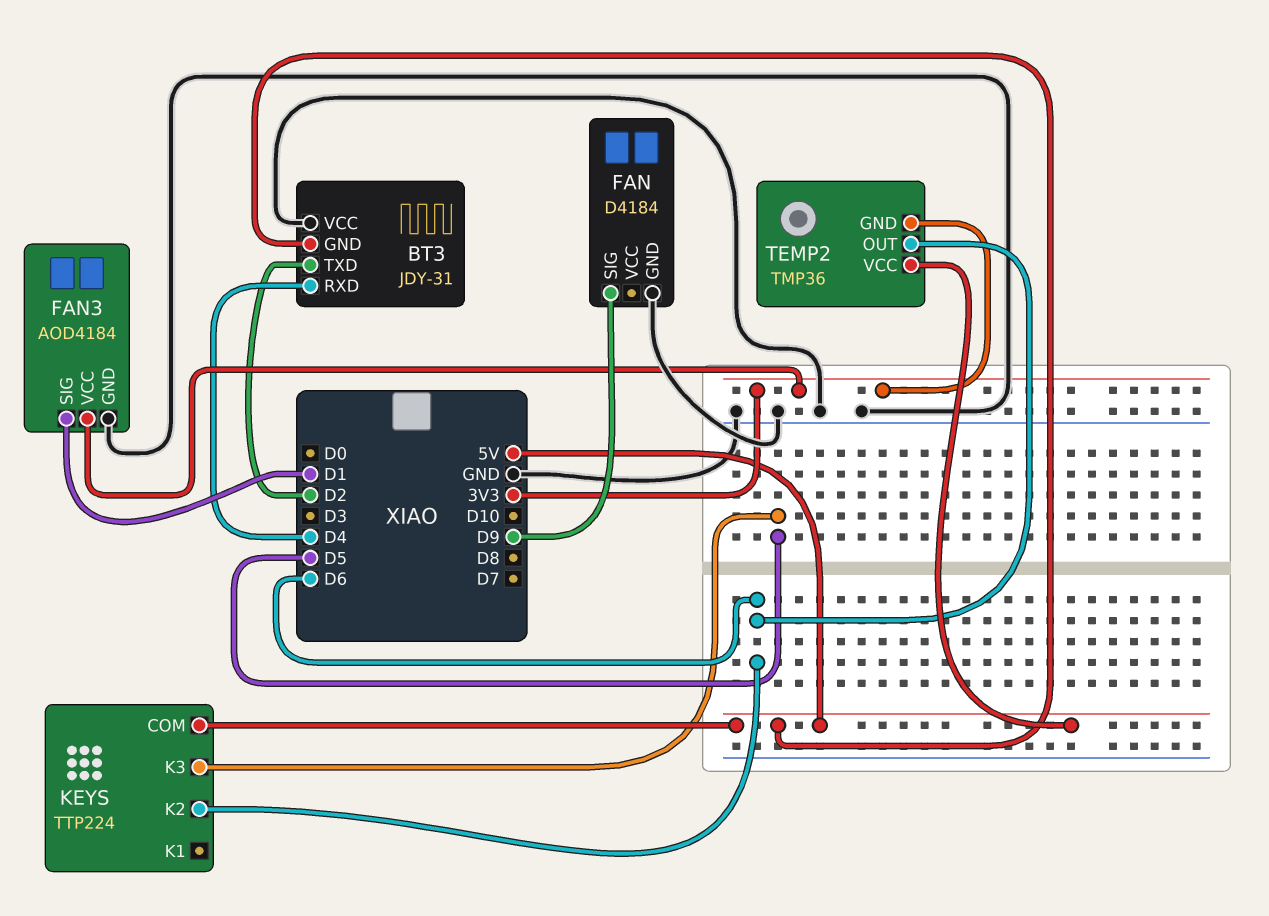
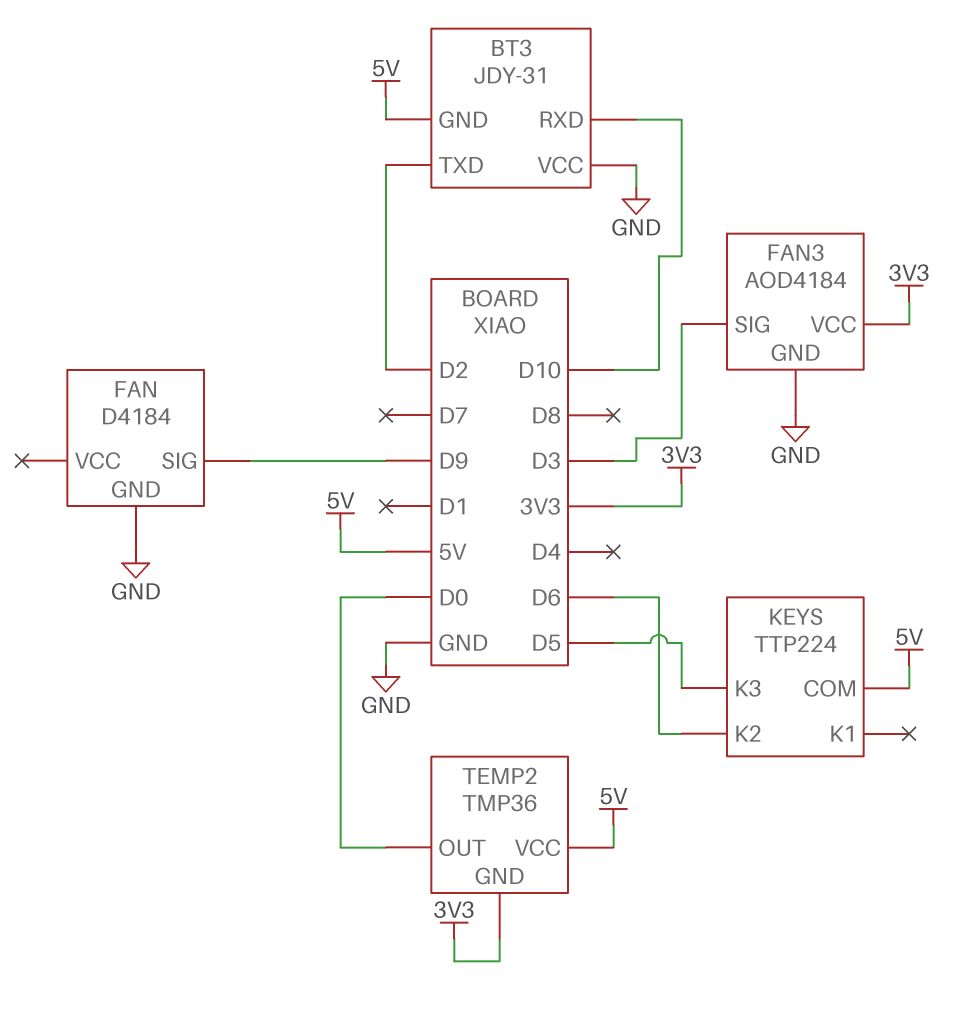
BT3 pin RXD: D4 -> D10
FAN3 pin SIG: D1 -> D3
TEMP2 pin OUT: D6 -> D0

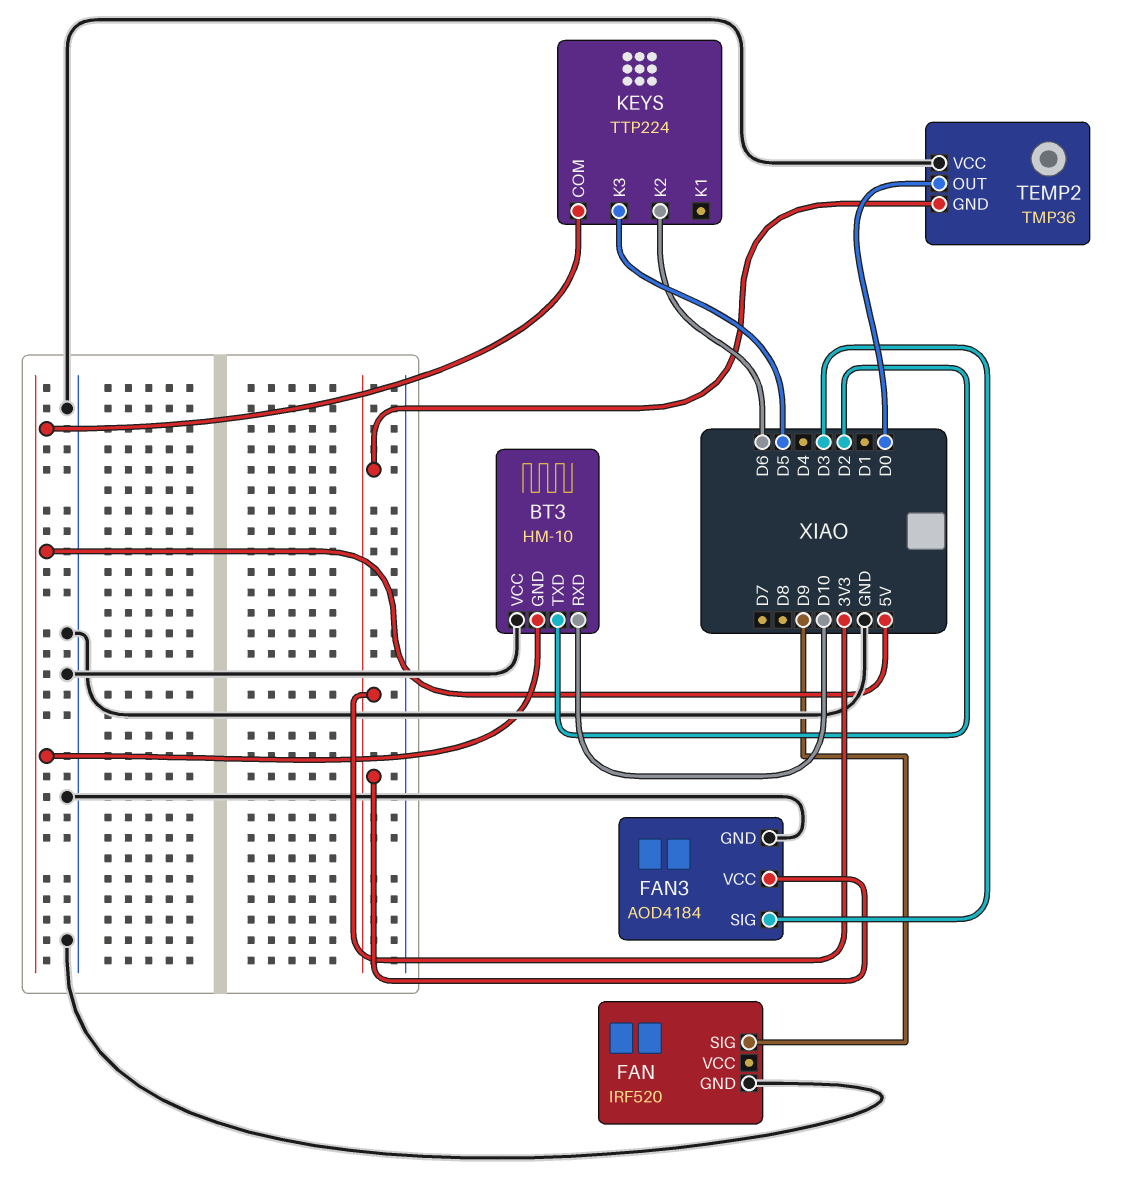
BT3: JDY-31 -> HM-10
FAN: D4184 -> IRF520
TEMP2 pin VCC: 5V -> GND

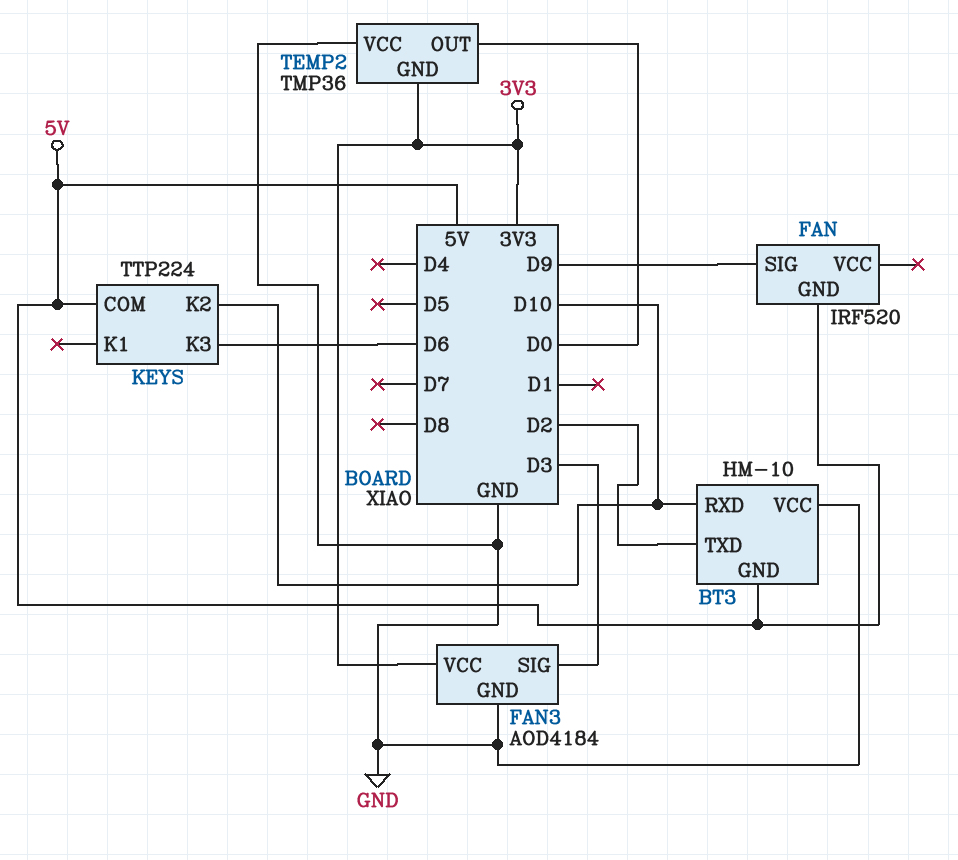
FAN pin GND: GND -> 5V
KEYS pin K2: D6 -> D10
KEYS pin K3: D5 -> D6

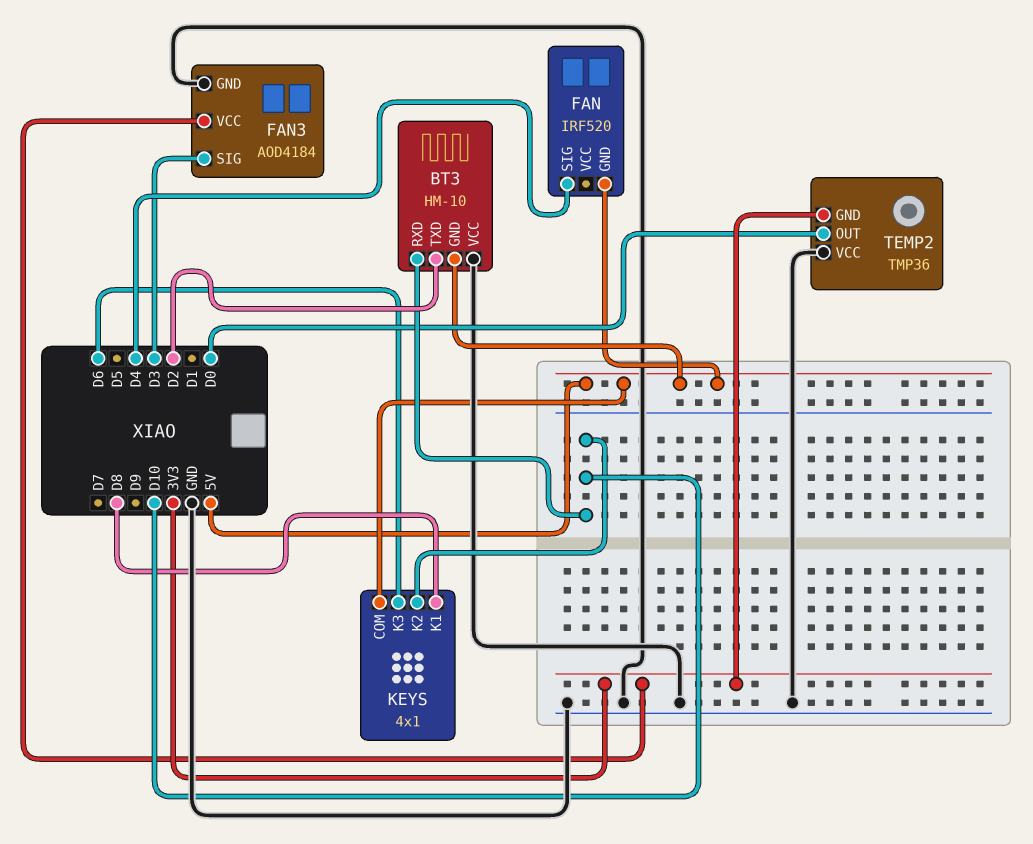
FAN pin SIG: D9 -> D4
KEYS: TTP224 -> 4x1
KEYS pin K1: none -> D8

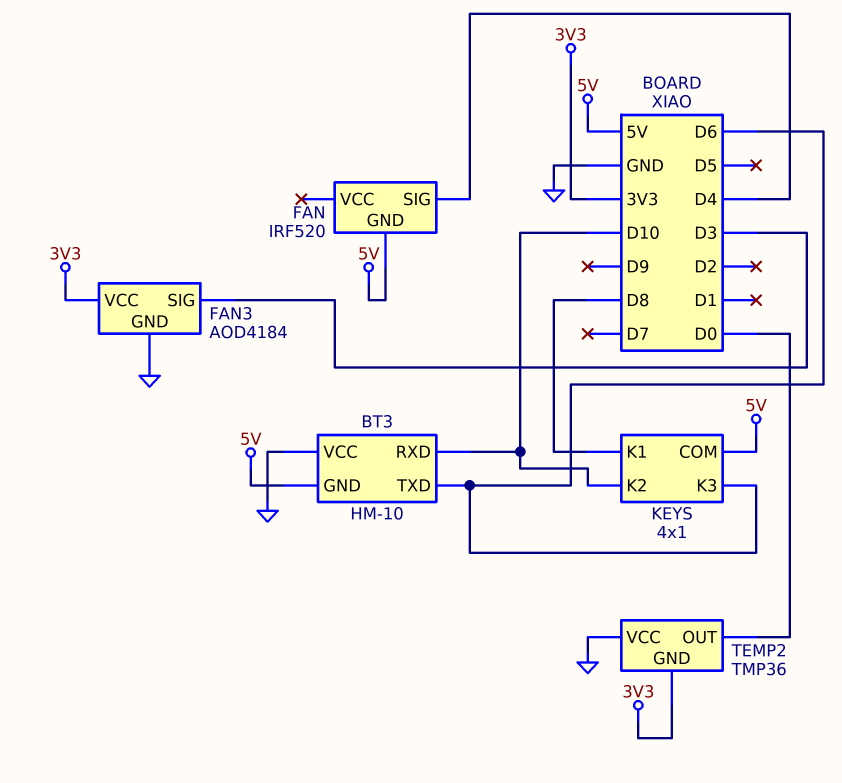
BT3 pin TXD: D2 -> D6

